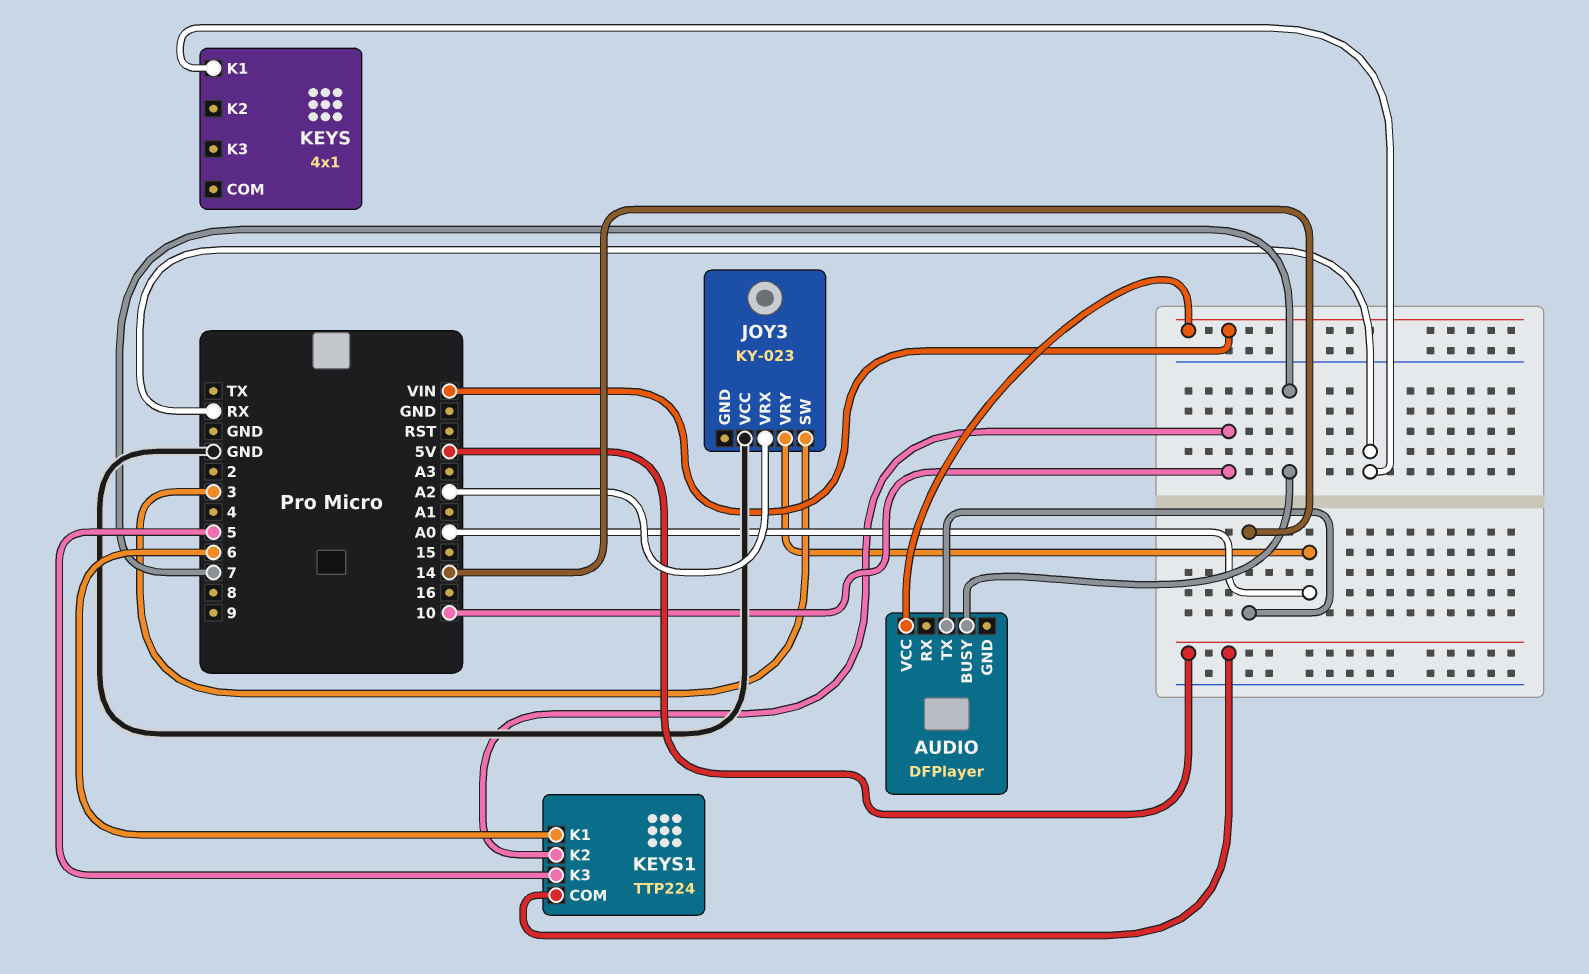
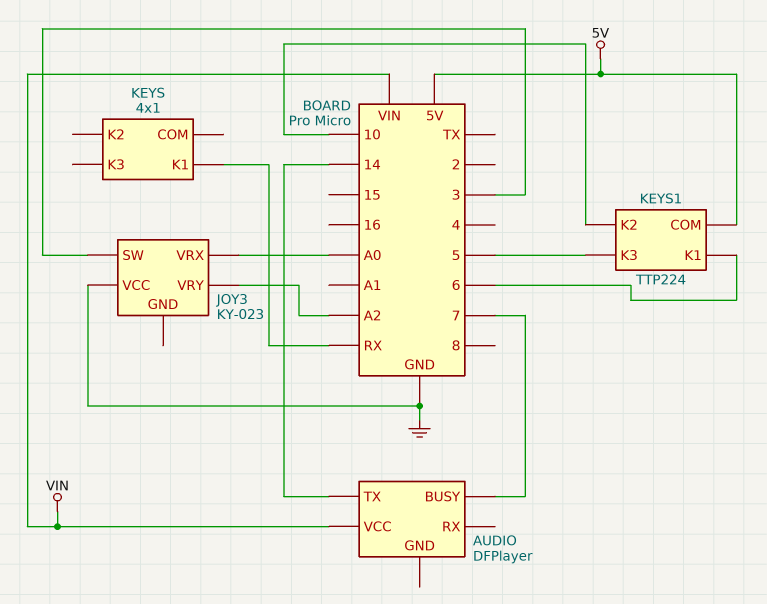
JOY3 pin VRX: A2 -> A0
JOY3 pin VRY: A0 -> A2

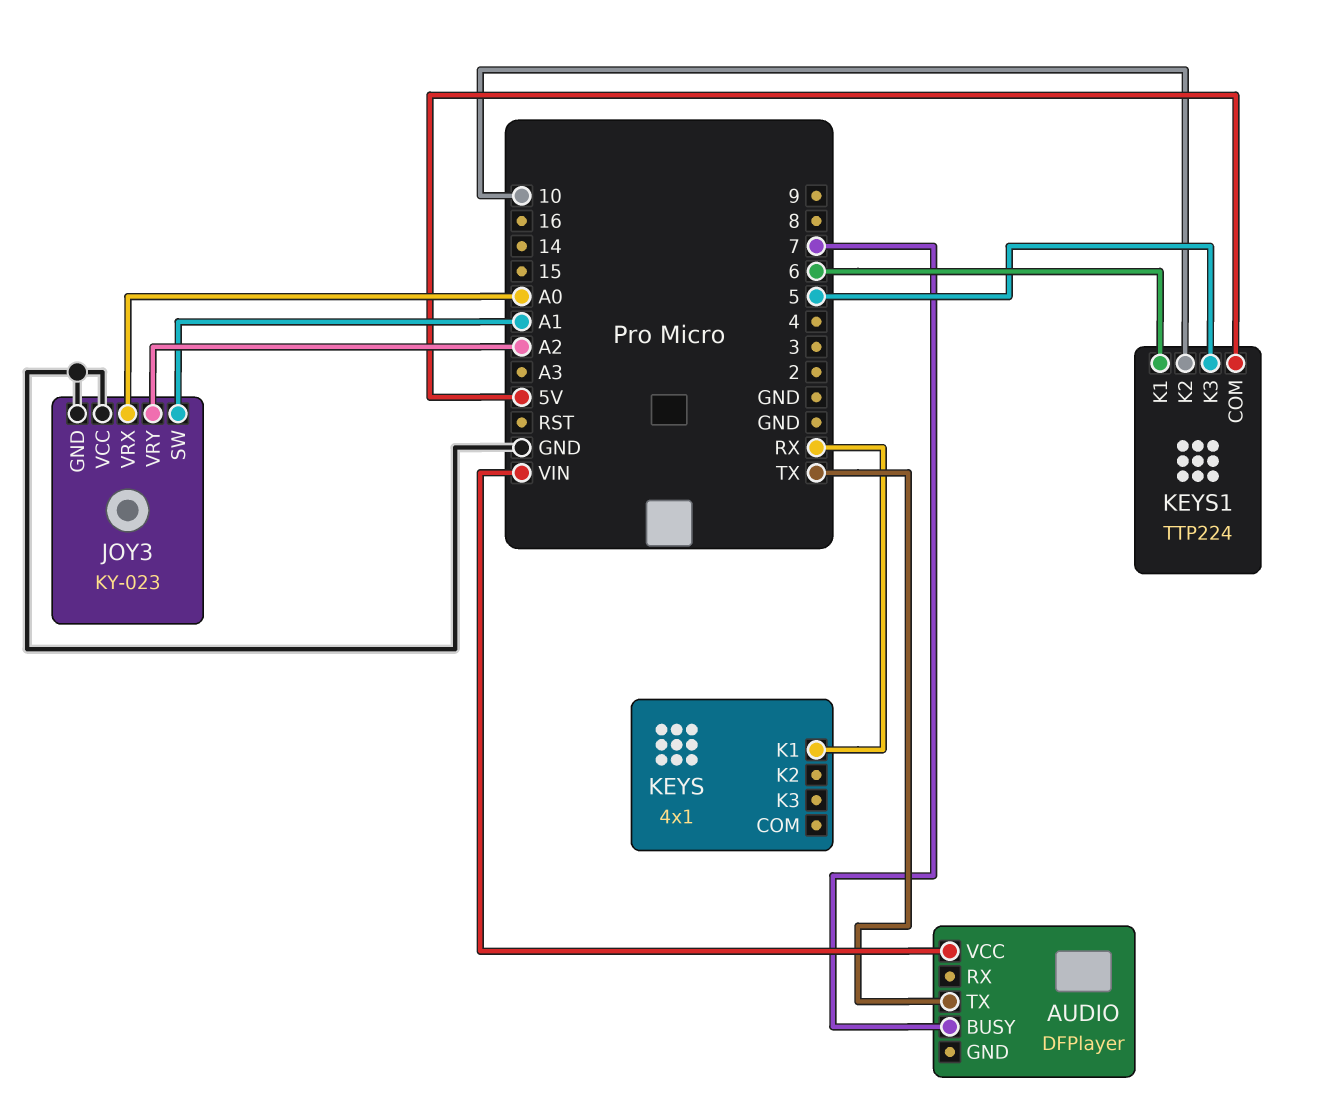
AUDIO pin TX: 14 -> TX
JOY3 pin GND: none -> GND
JOY3 pin SW: 3 -> A1

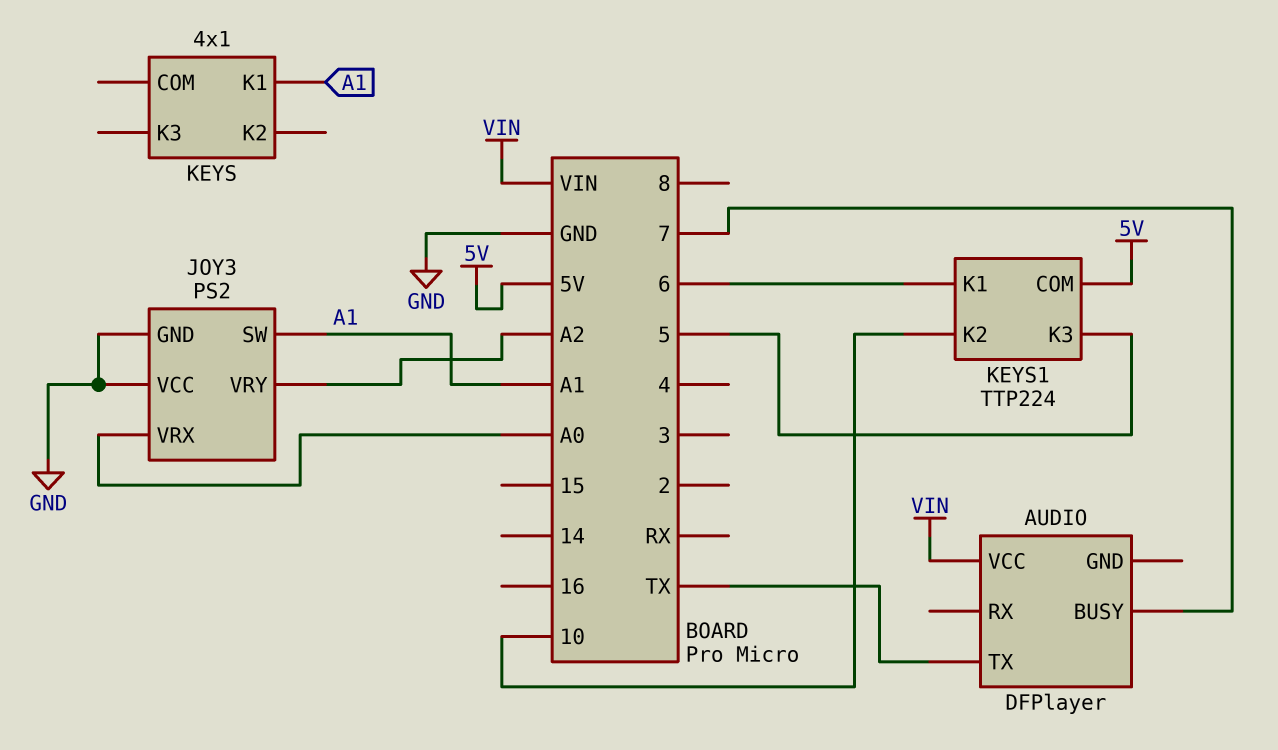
JOY3: KY-023 -> PS2
KEYS pin K1: RX -> A1

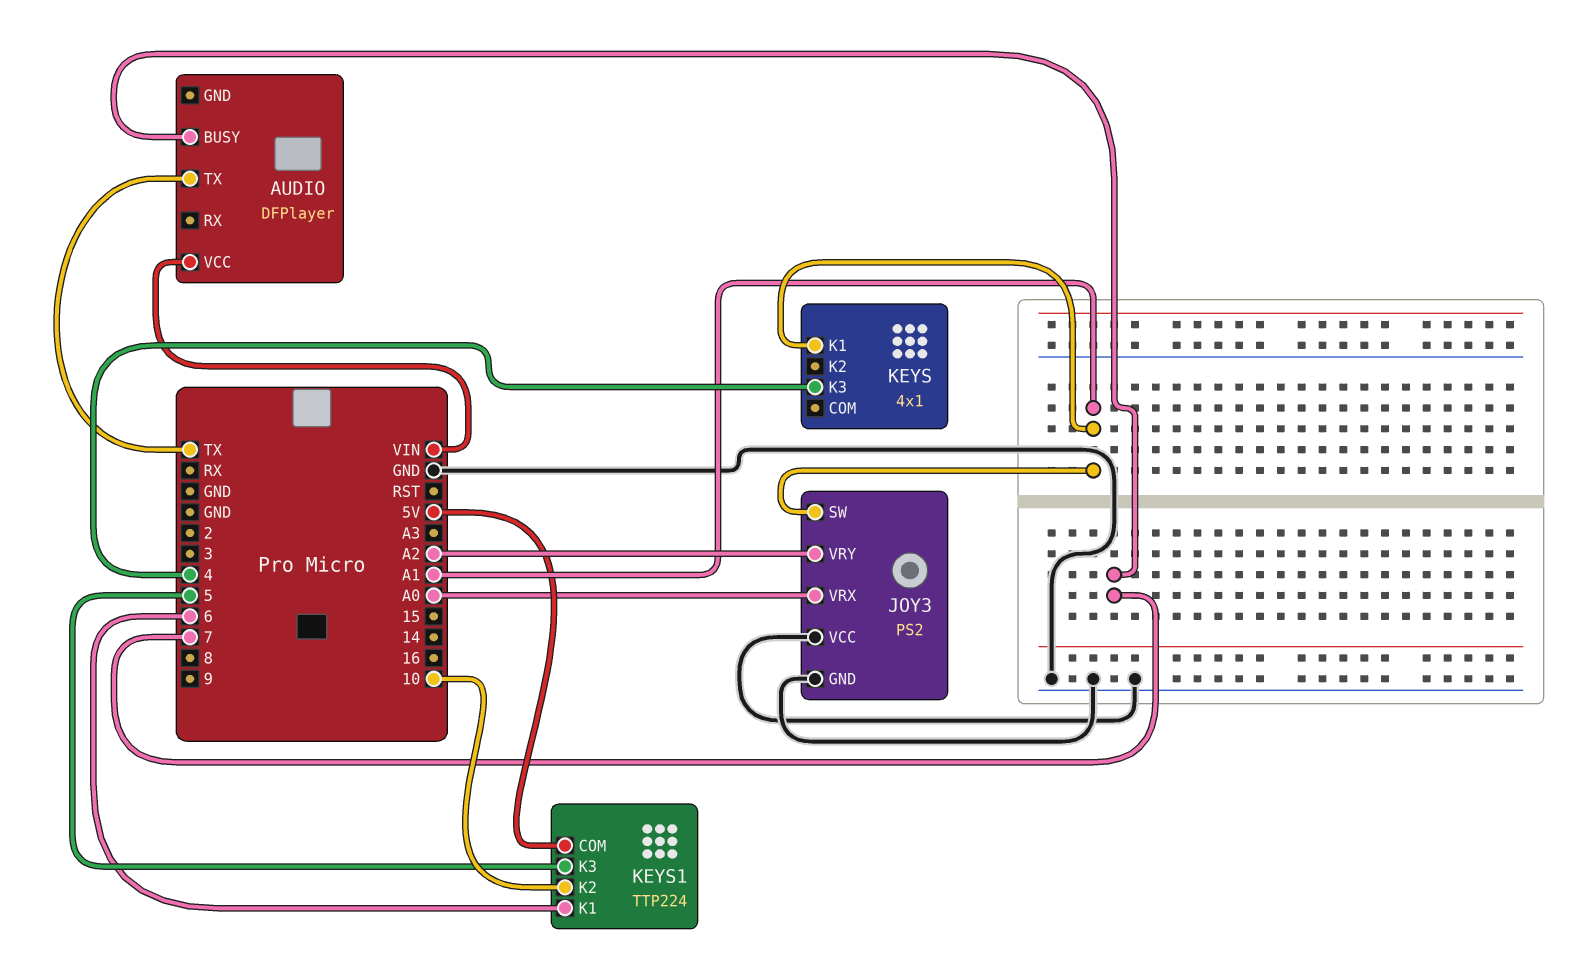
KEYS pin K3: none -> 4

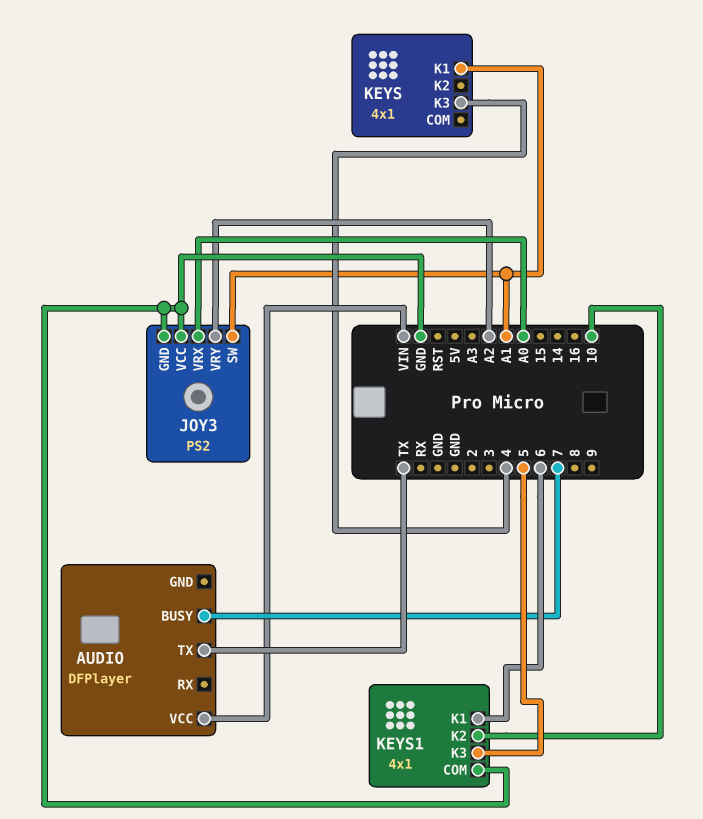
KEYS1: TTP224 -> 4x1
KEYS1 pin COM: 5V -> GND

